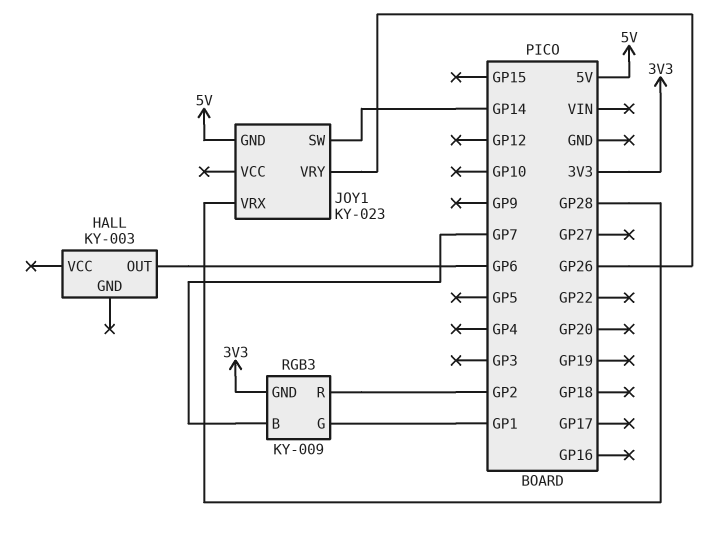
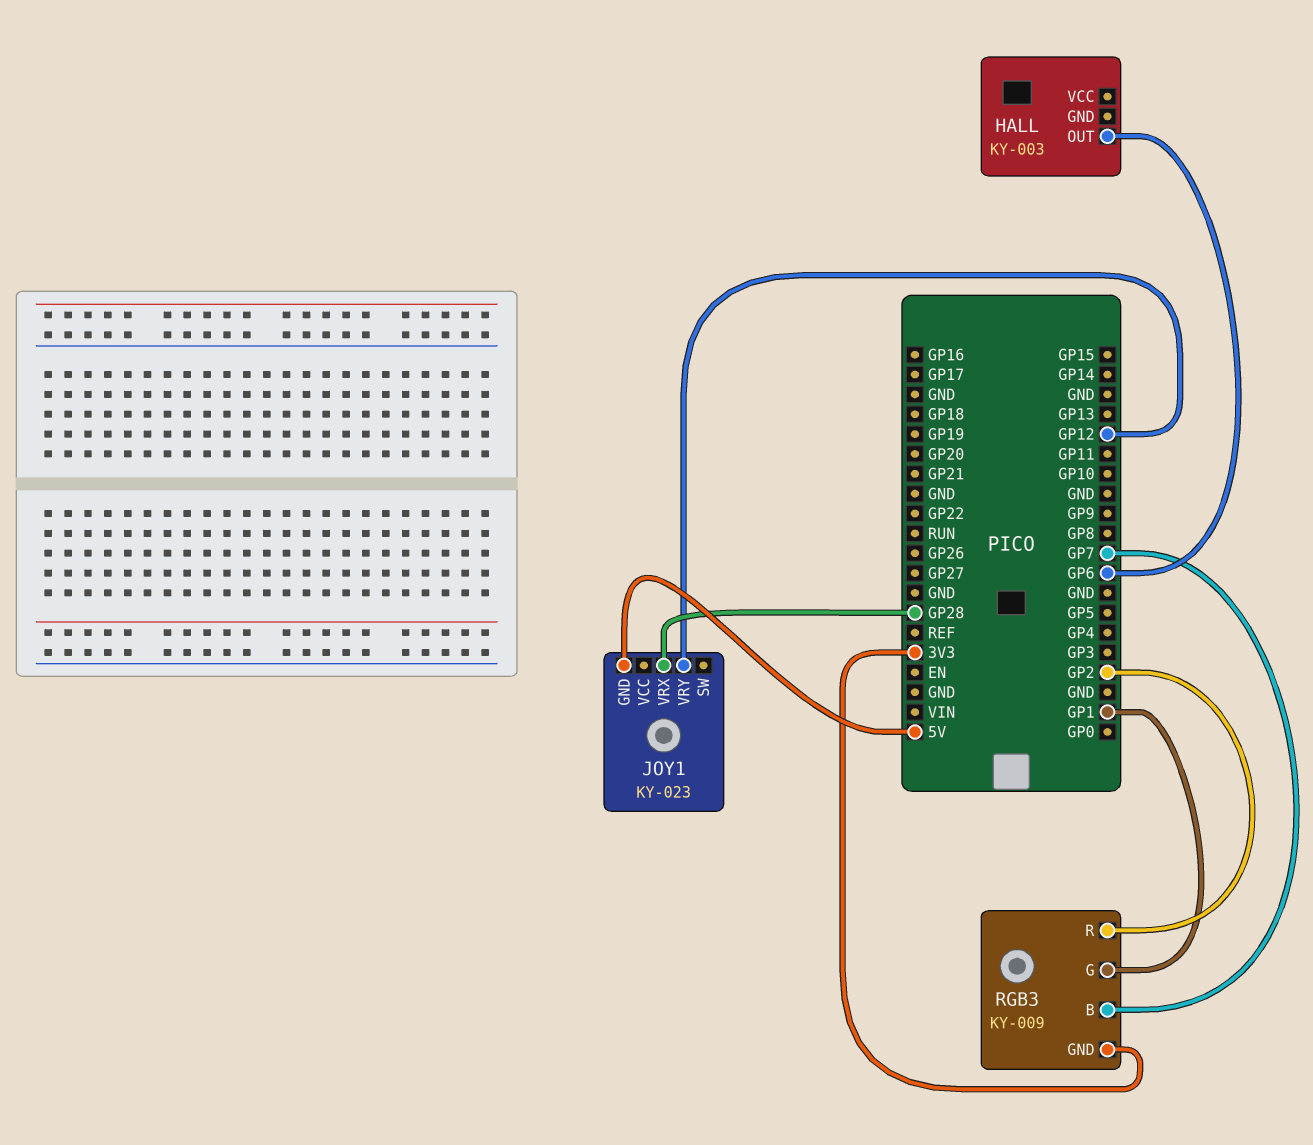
JOY1 pin SW: GP14 -> none
JOY1 pin VRY: GP26 -> GP12

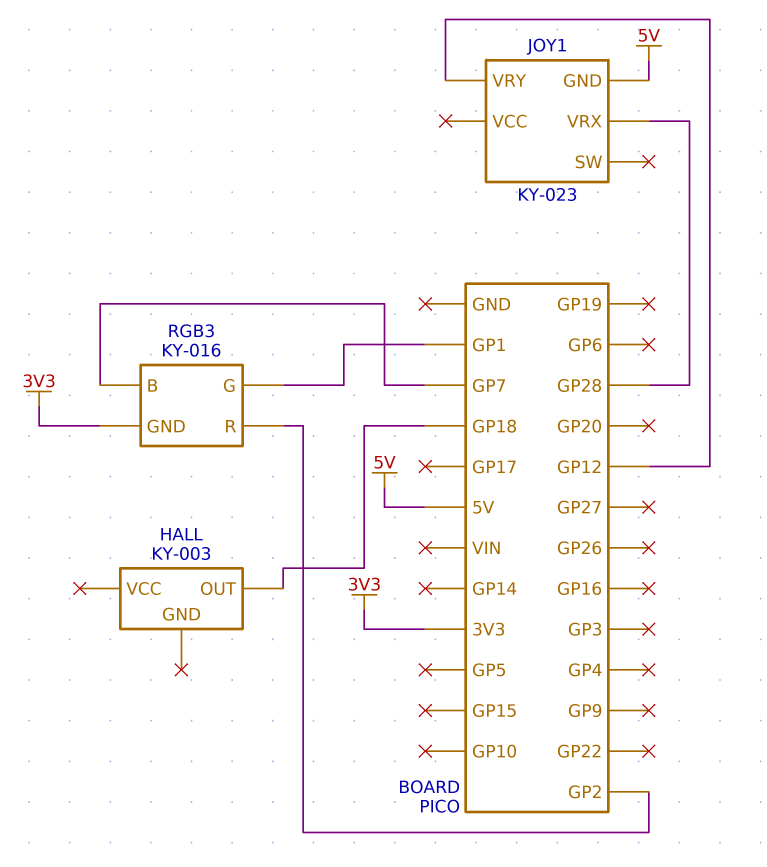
HALL pin OUT: GP6 -> GP18
RGB3: KY-009 -> KY-016

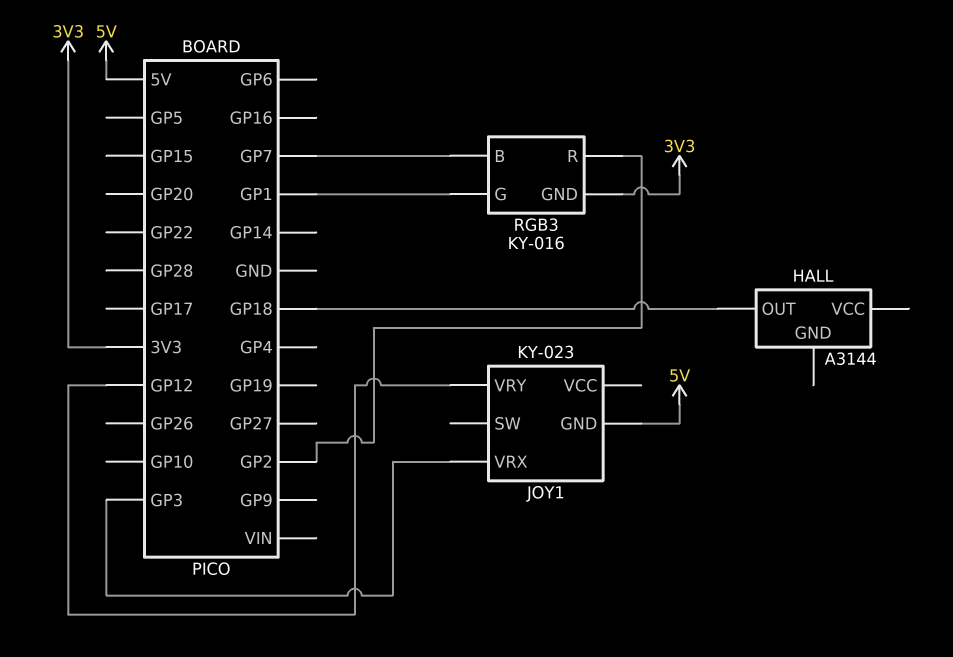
HALL: KY-003 -> A3144
JOY1 pin VRX: GP28 -> GP3

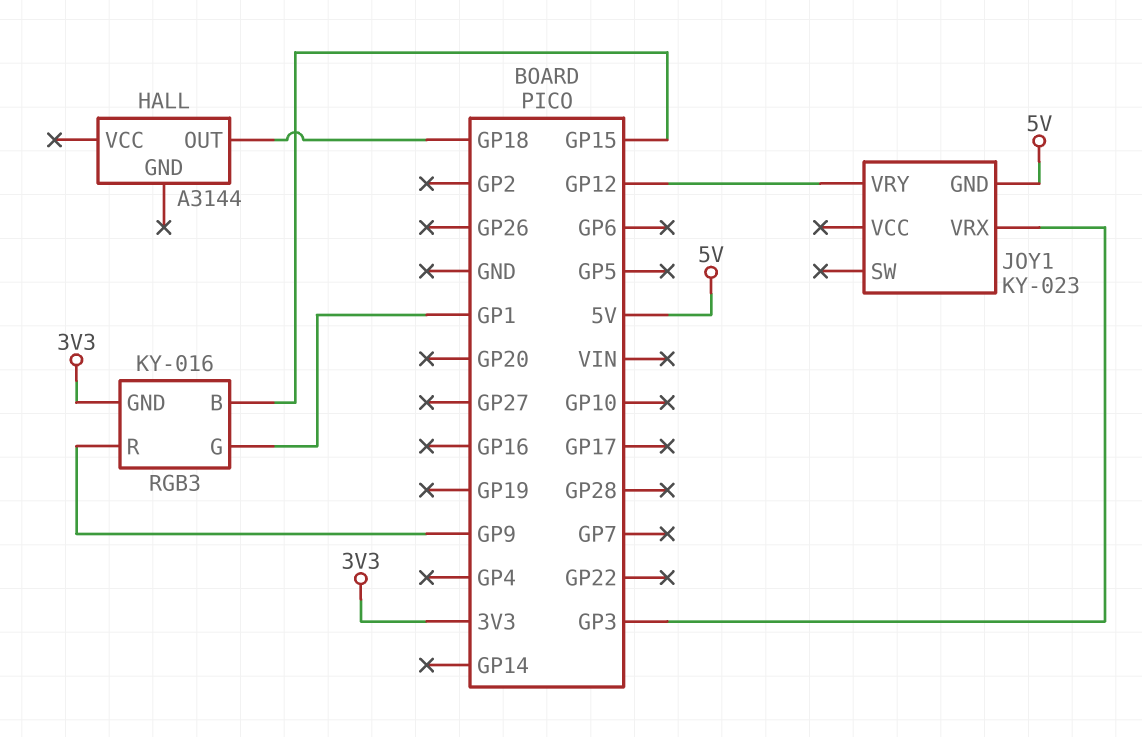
RGB3 pin B: GP7 -> GP15
RGB3 pin R: GP2 -> GP9

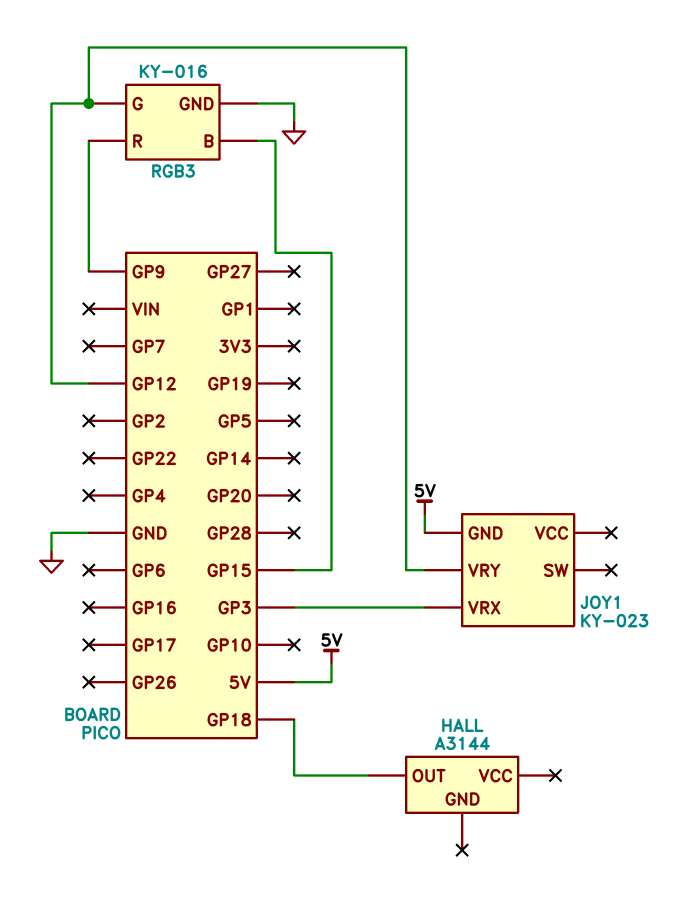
RGB3 pin G: GP1 -> GP12
RGB3 pin GND: 3V3 -> GND

